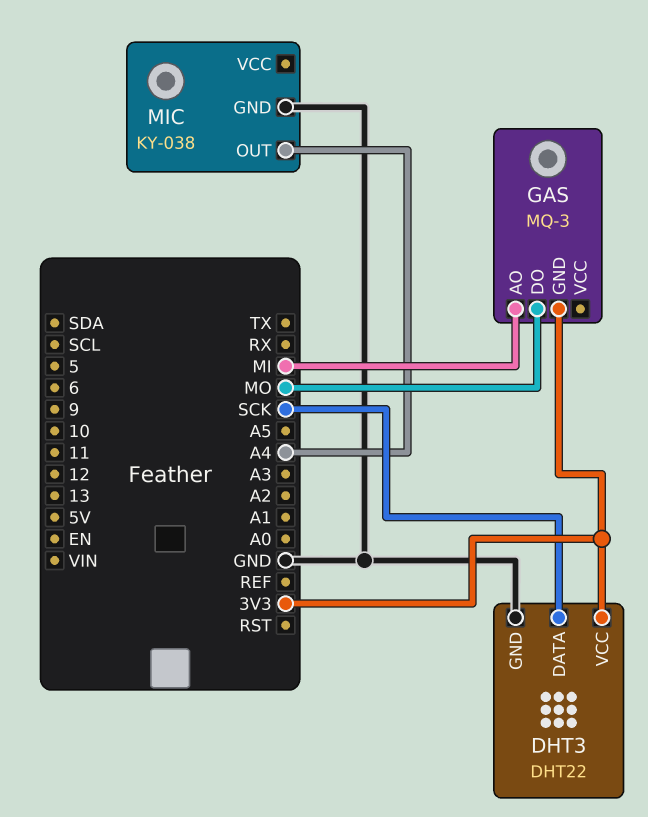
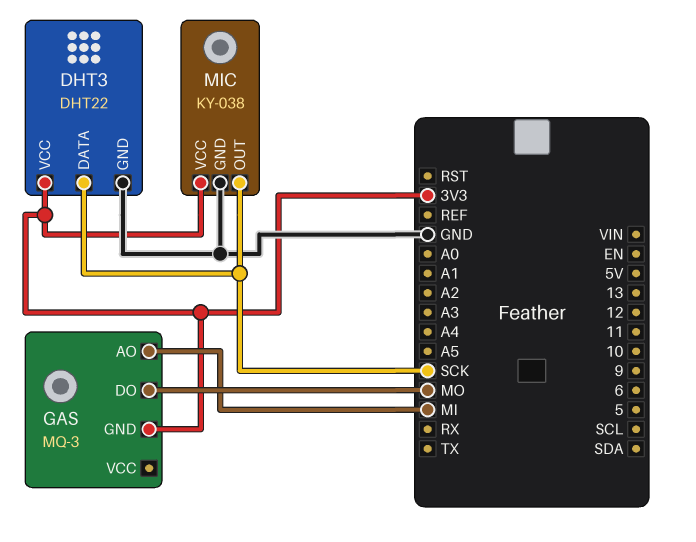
MIC pin OUT: A4 -> SCK
MIC pin VCC: none -> 3V3

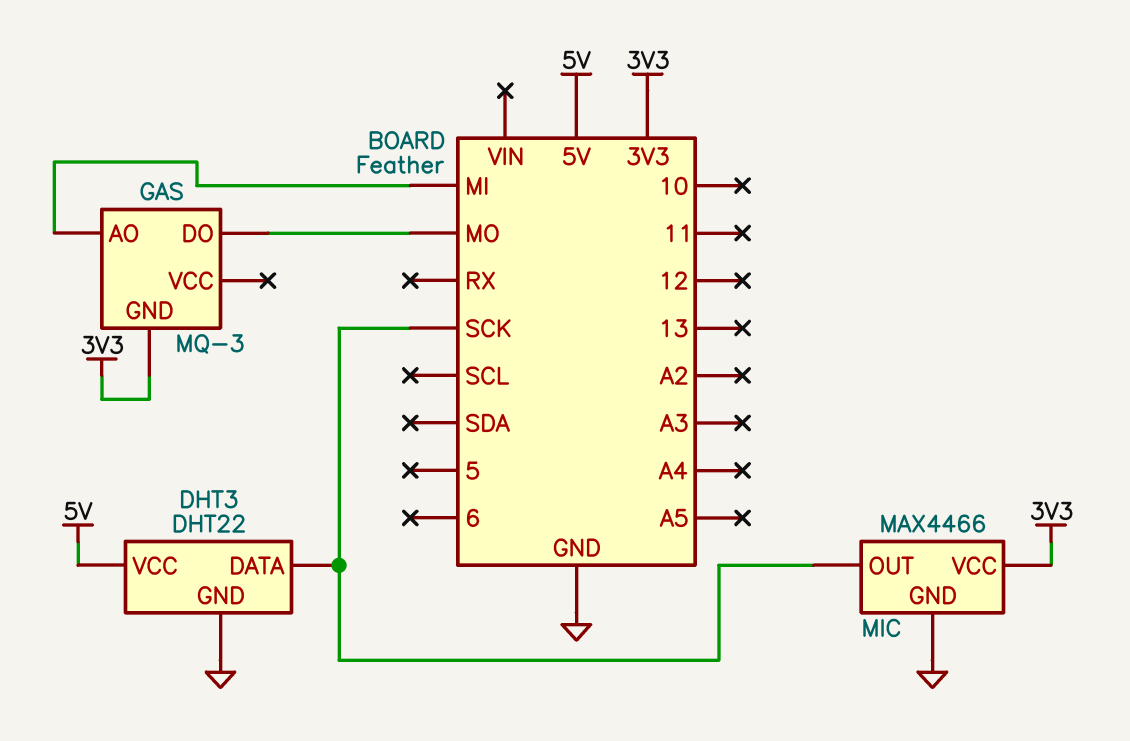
DHT3 pin VCC: 3V3 -> 5V
MIC: KY-038 -> MAX4466

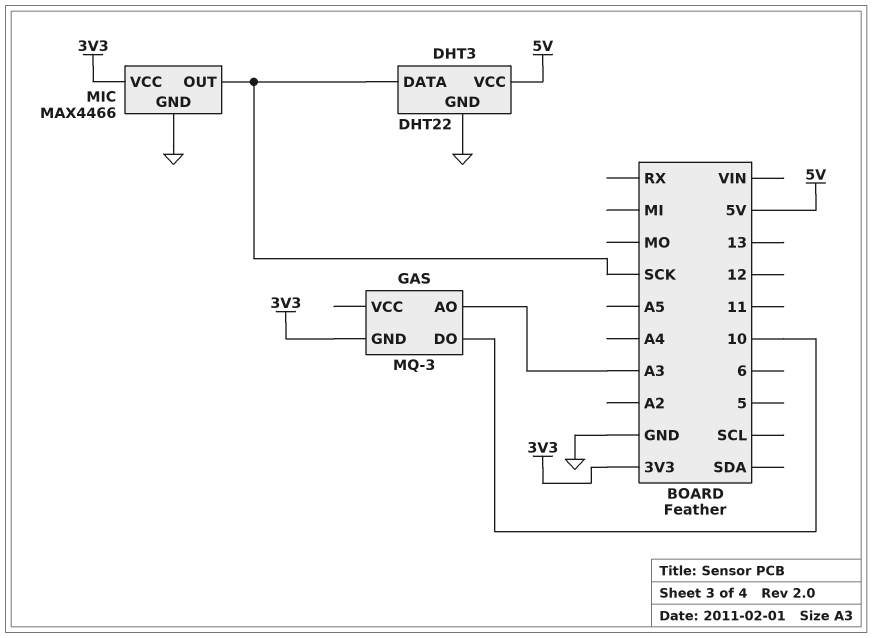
GAS pin AO: MI -> A3
GAS pin DO: MO -> 10

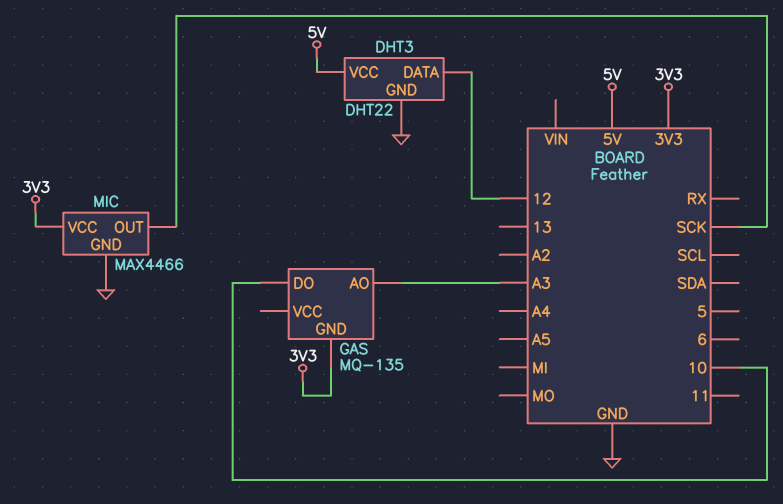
DHT3 pin DATA: SCK -> 12
GAS: MQ-3 -> MQ-135

